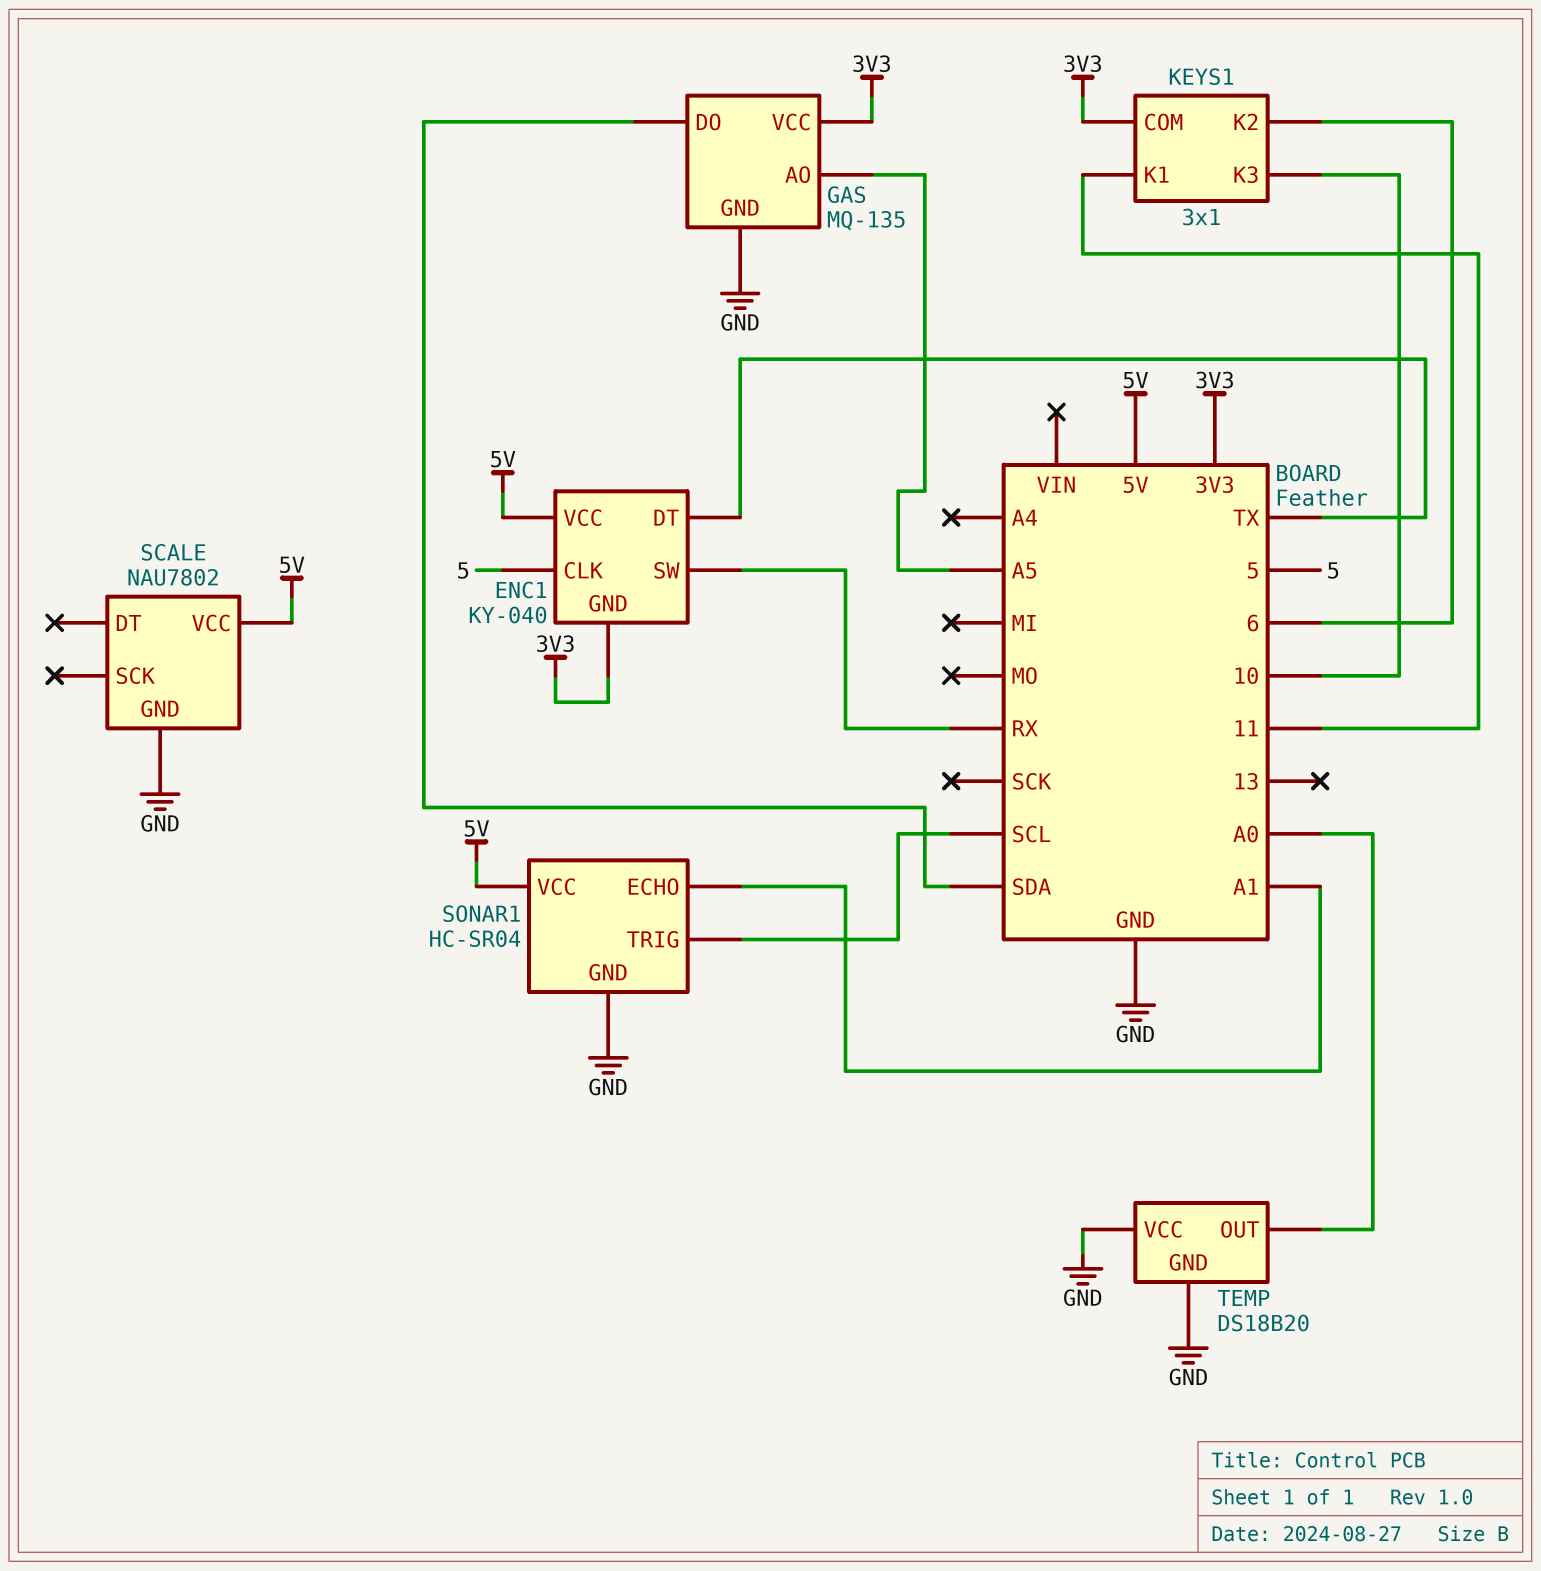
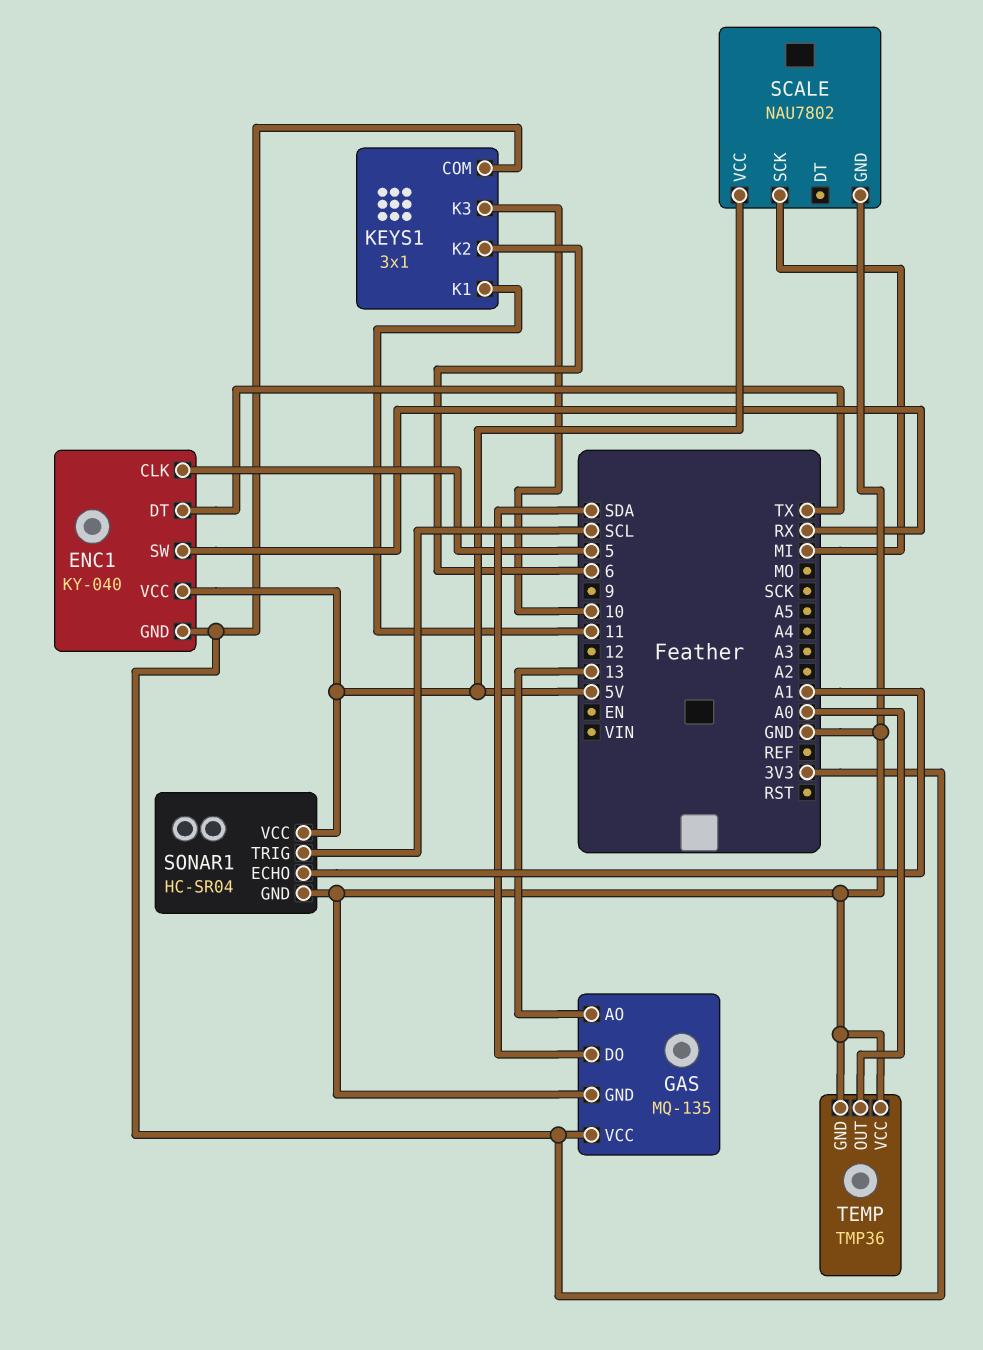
GAS pin AO: A5 -> 13
SCALE pin SCK: none -> MI
TEMP: DS18B20 -> TMP36

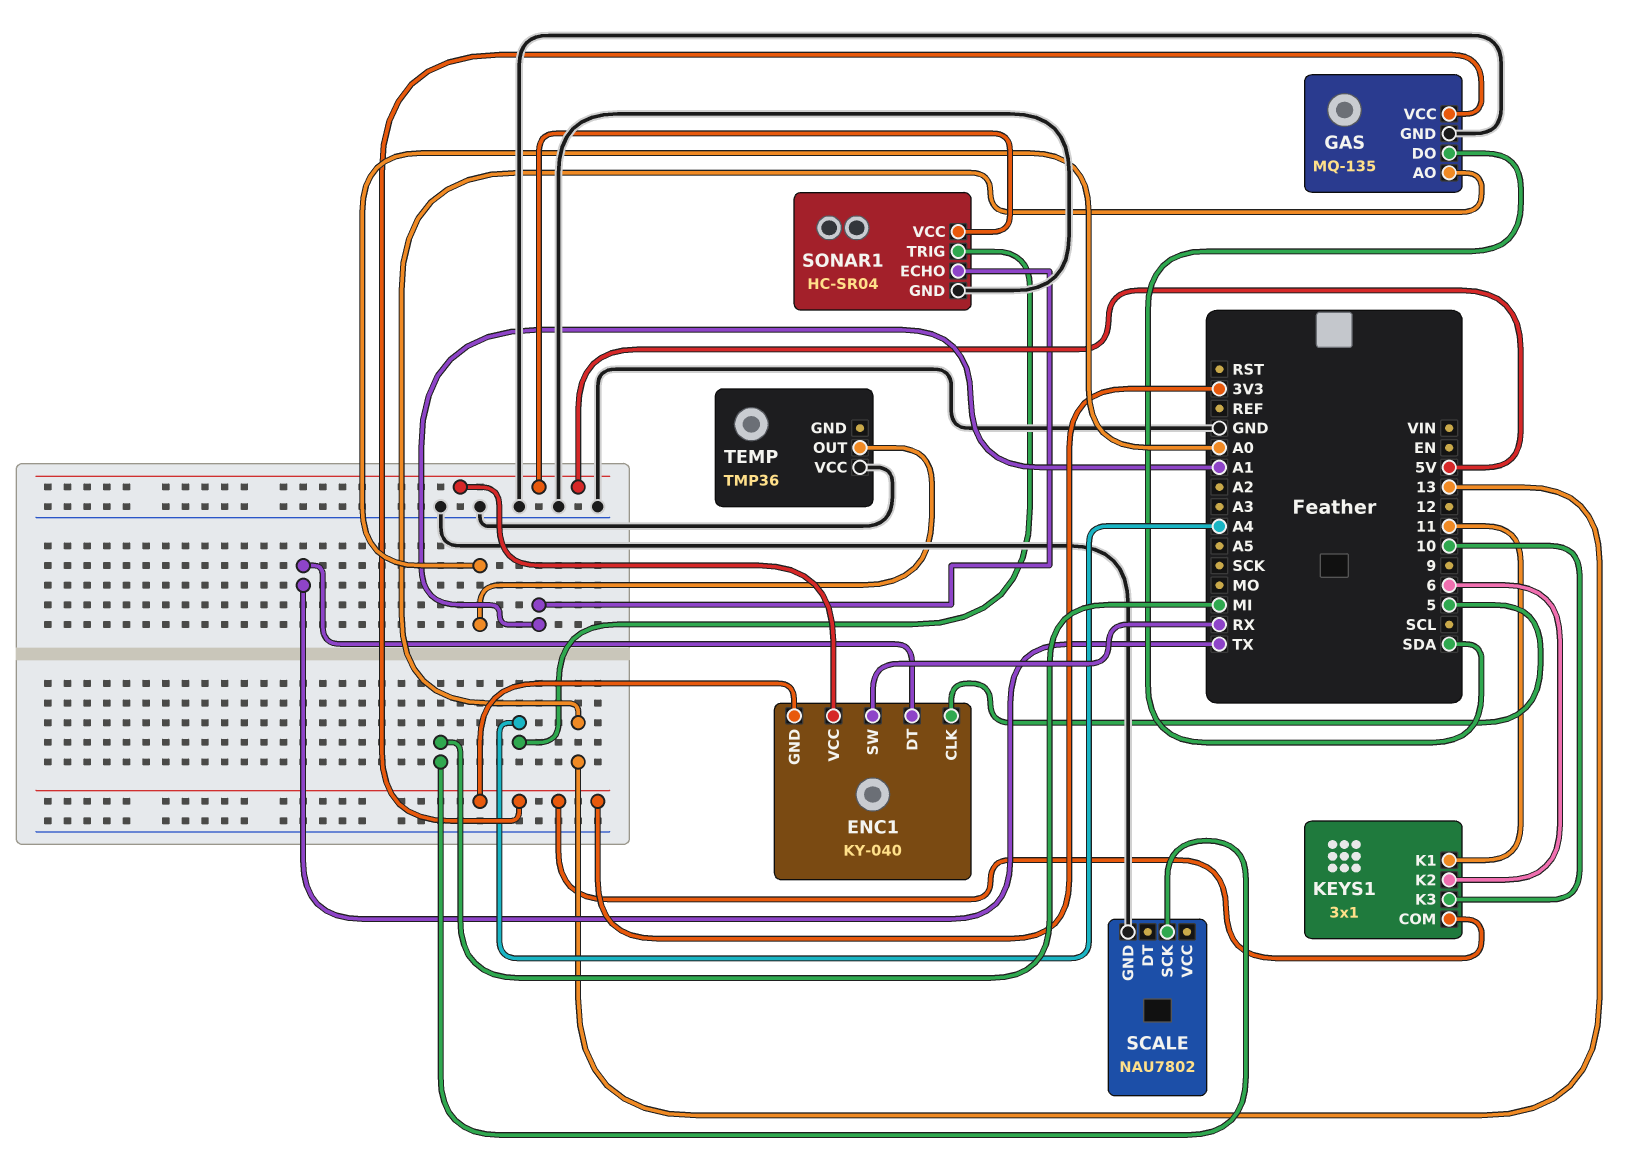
SCALE pin VCC: 5V -> none
SONAR1 pin TRIG: SCL -> A4
TEMP pin GND: GND -> none

